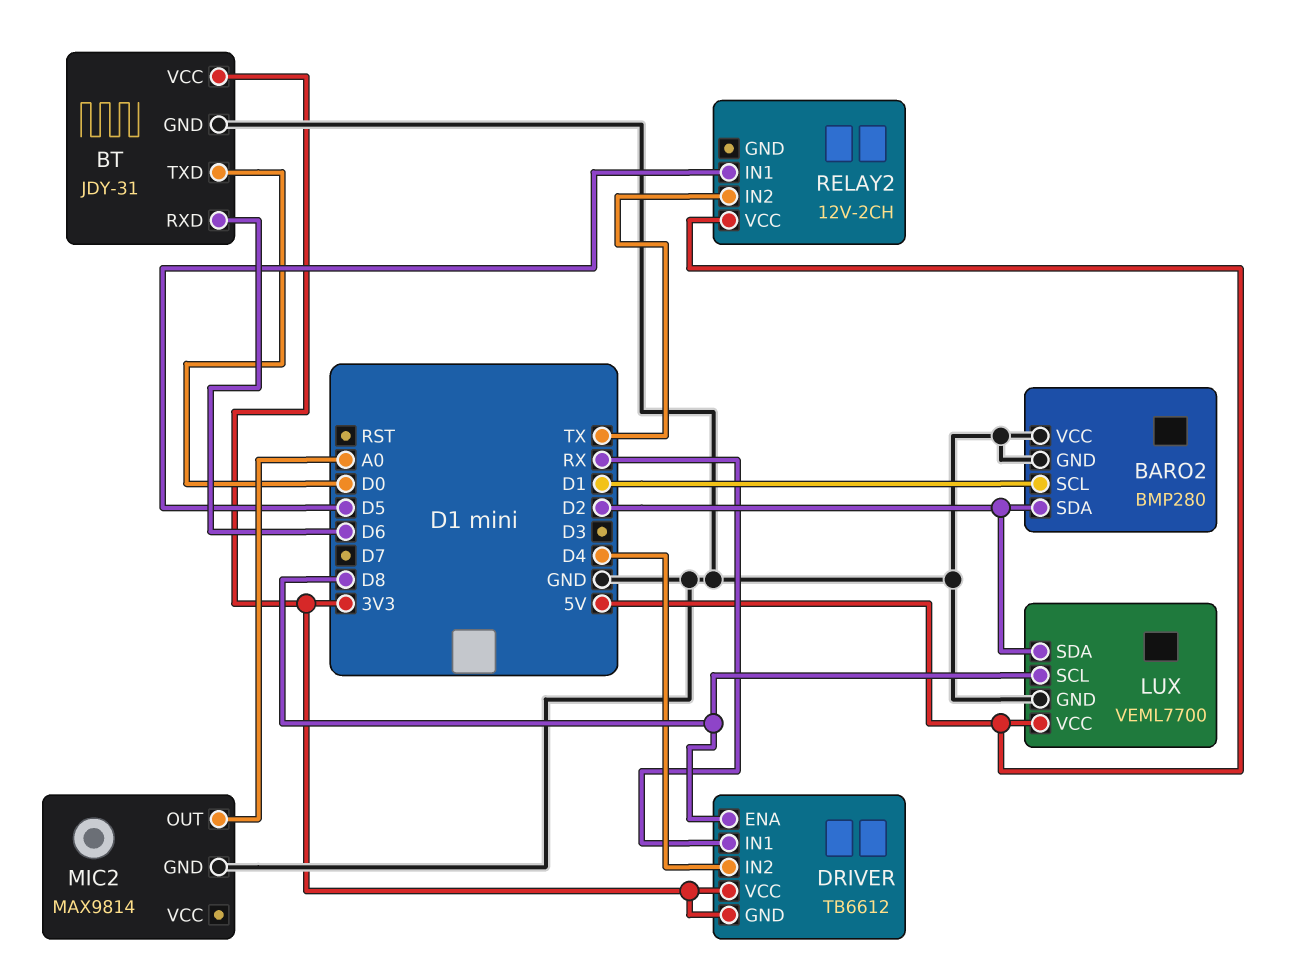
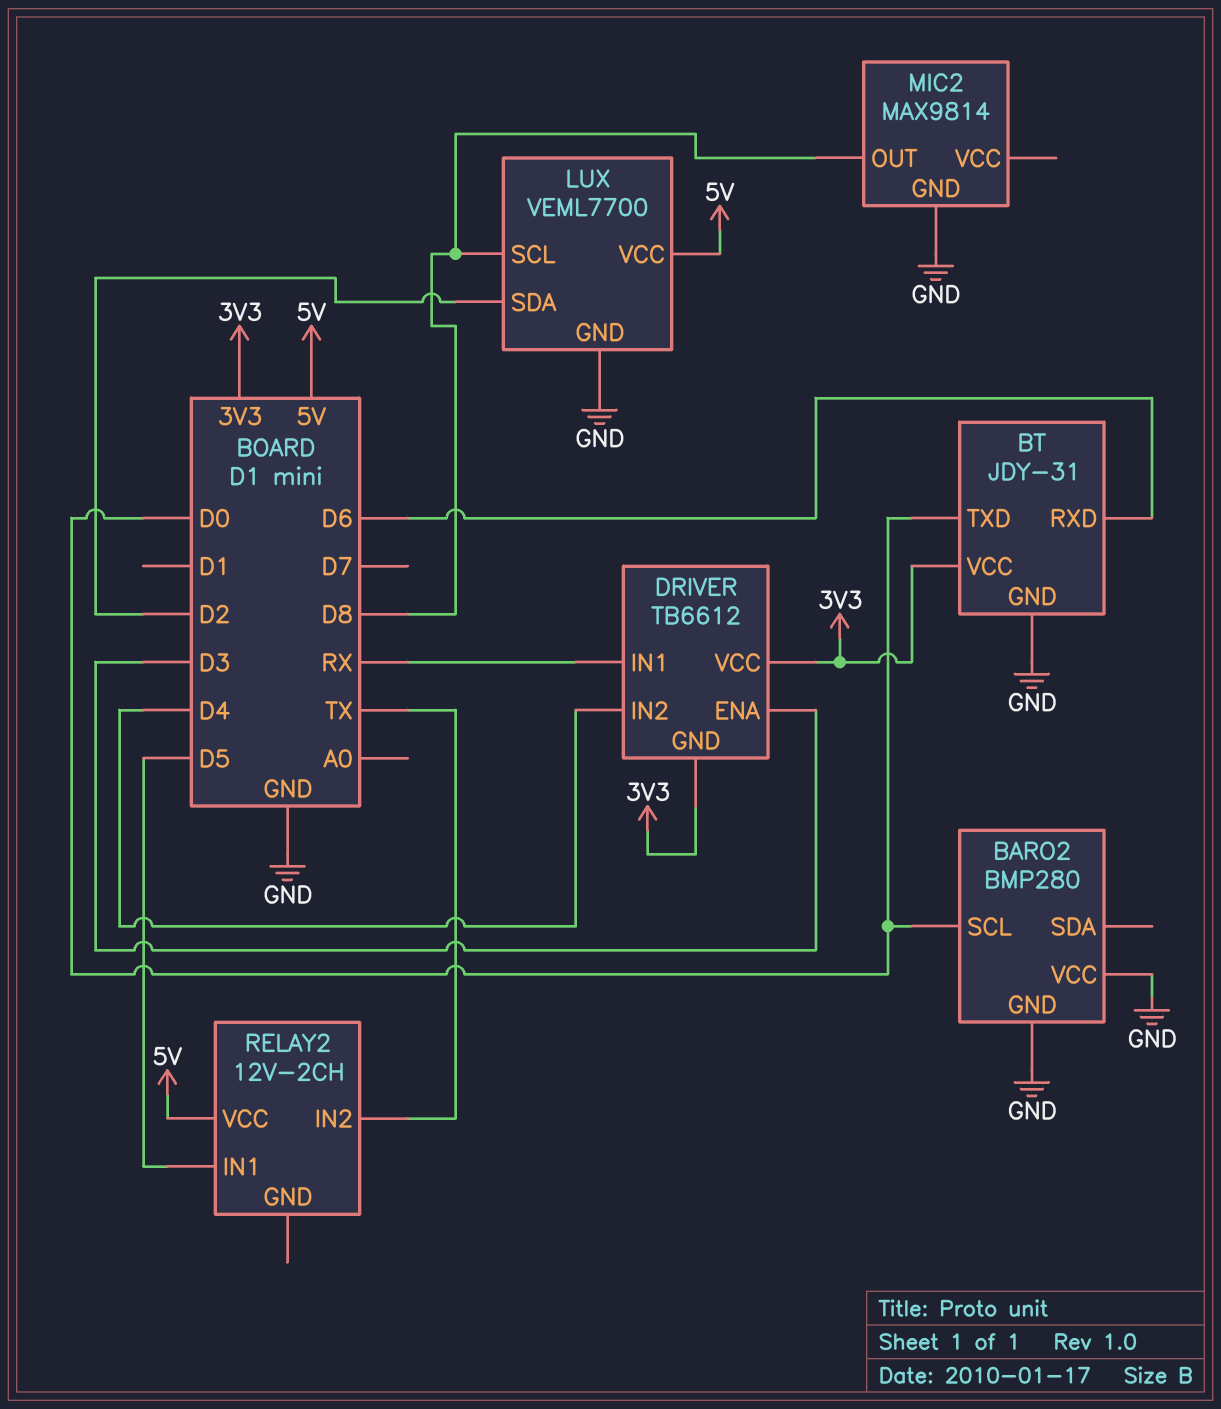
BARO2 pin SCL: D1 -> D0
BARO2 pin SDA: D2 -> none
DRIVER pin ENA: D8 -> D3
MIC2 pin OUT: A0 -> D8

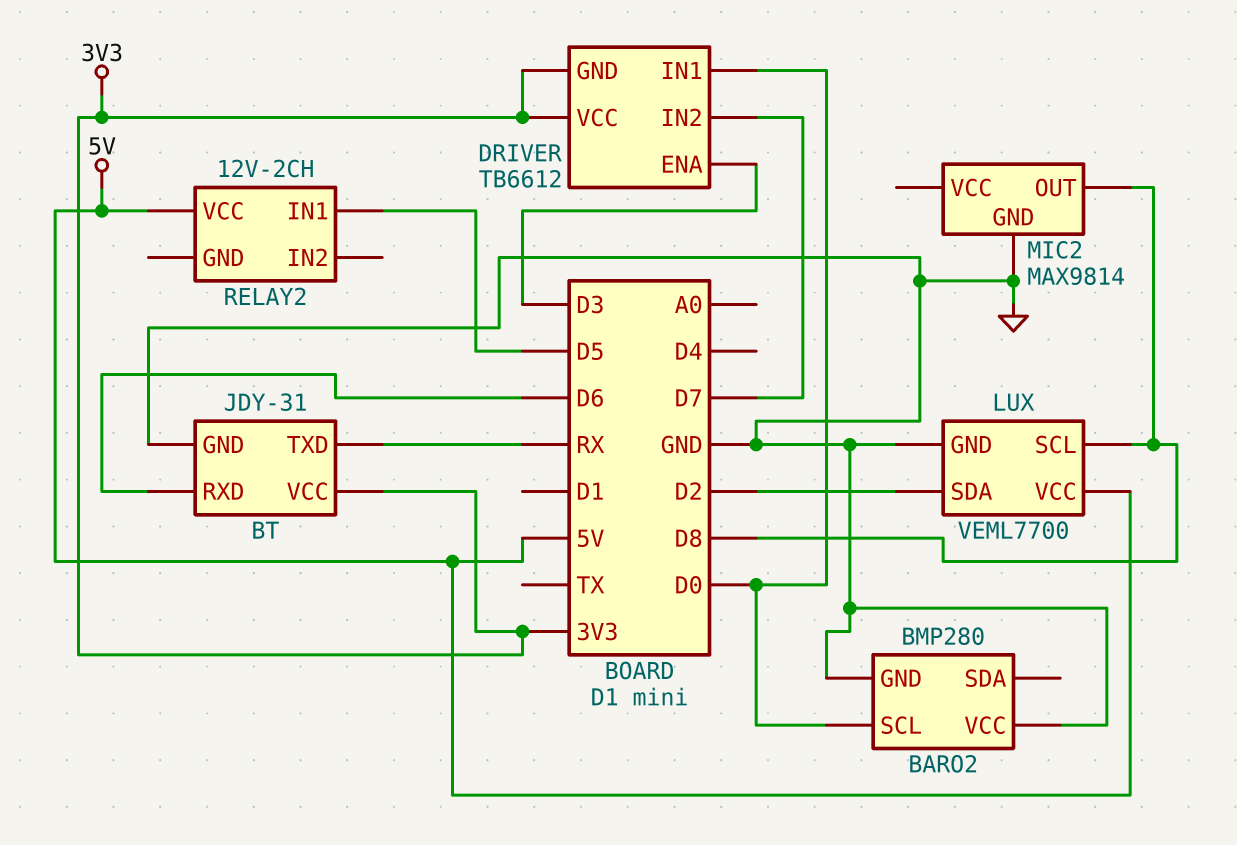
BT pin TXD: D0 -> RX
DRIVER pin IN1: RX -> D0
DRIVER pin IN2: D4 -> D7
RELAY2 pin IN2: TX -> none

